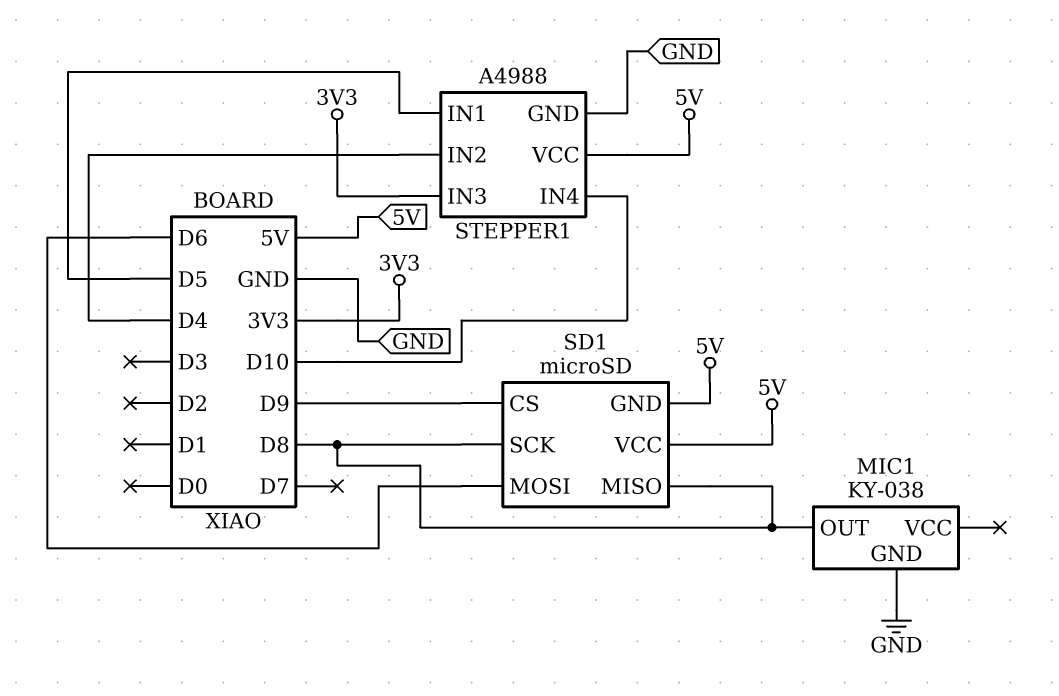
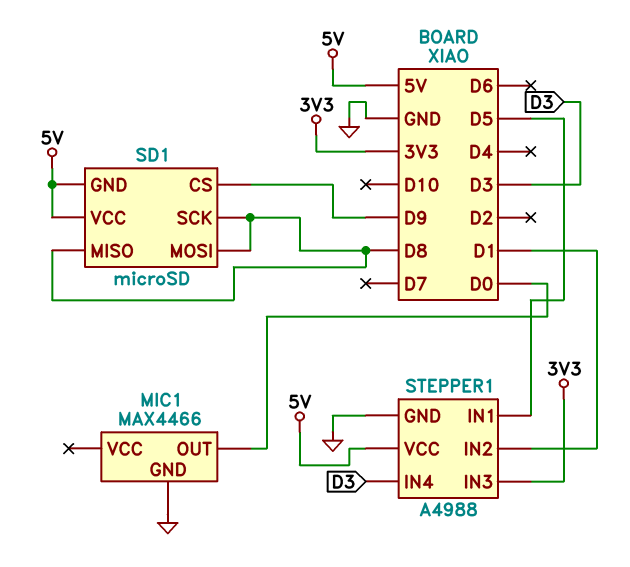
MIC1: KY-038 -> MAX4466
MIC1 pin OUT: D8 -> D0
SD1 pin MOSI: D6 -> D8
STEPPER1 pin IN2: D4 -> D1
STEPPER1 pin IN4: D10 -> D3

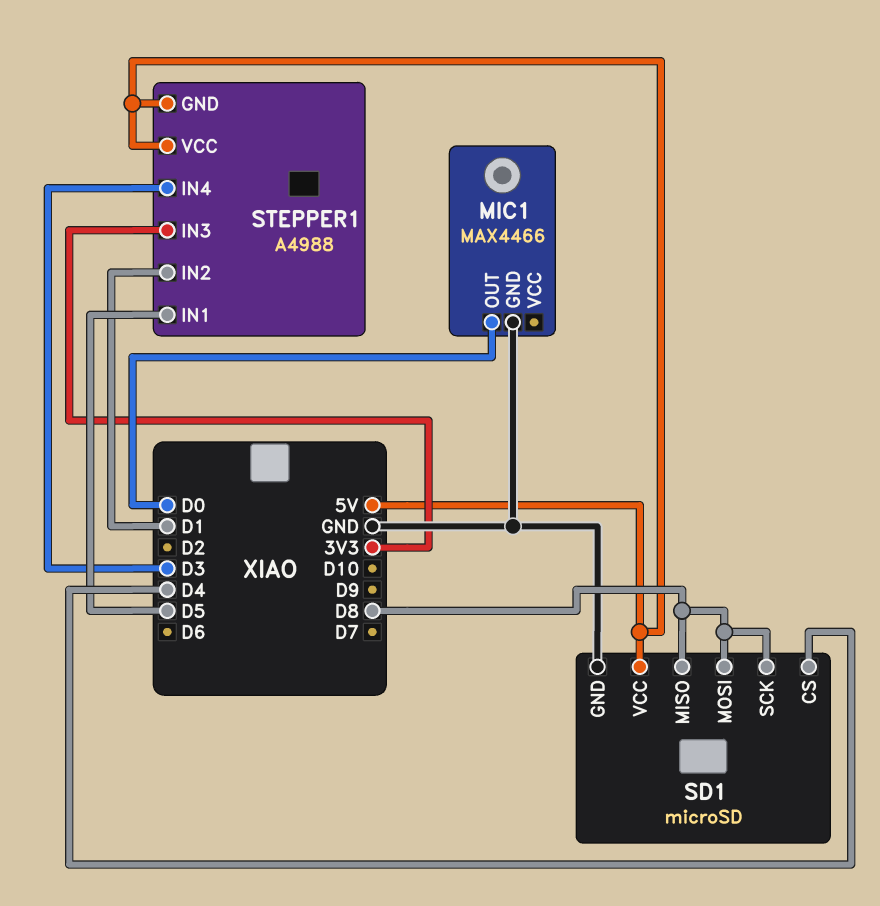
SD1 pin CS: D9 -> D4
SD1 pin GND: 5V -> GND
STEPPER1 pin GND: GND -> 5V

